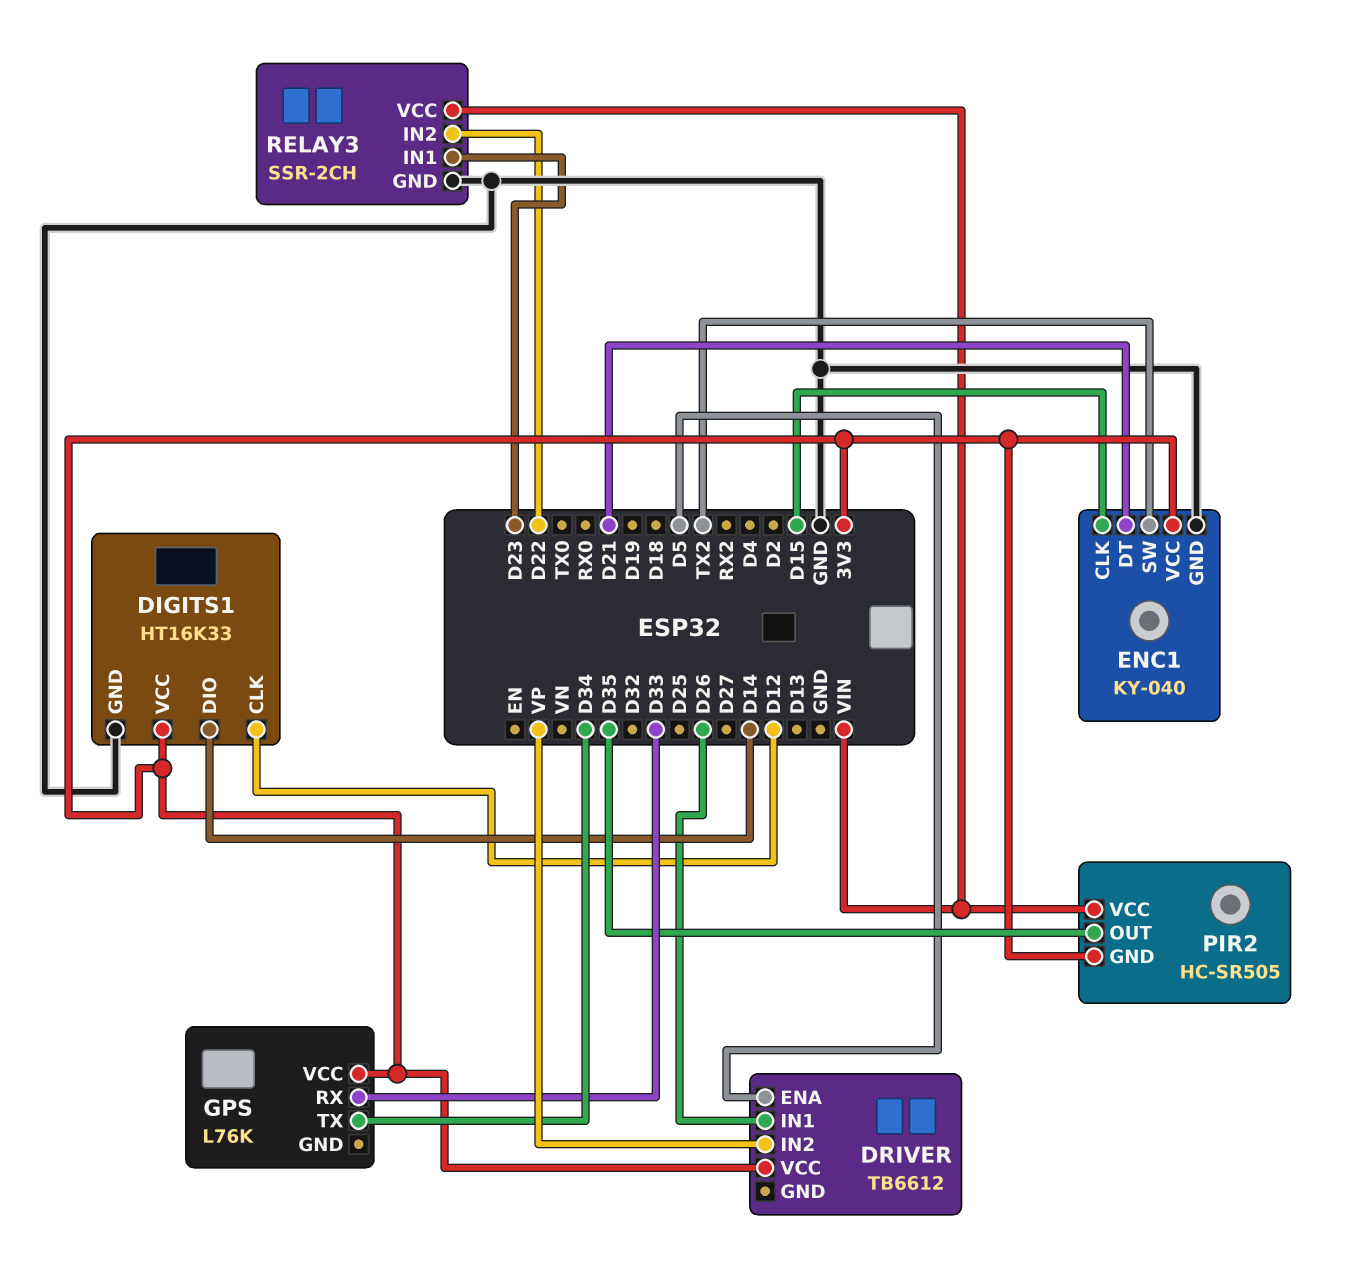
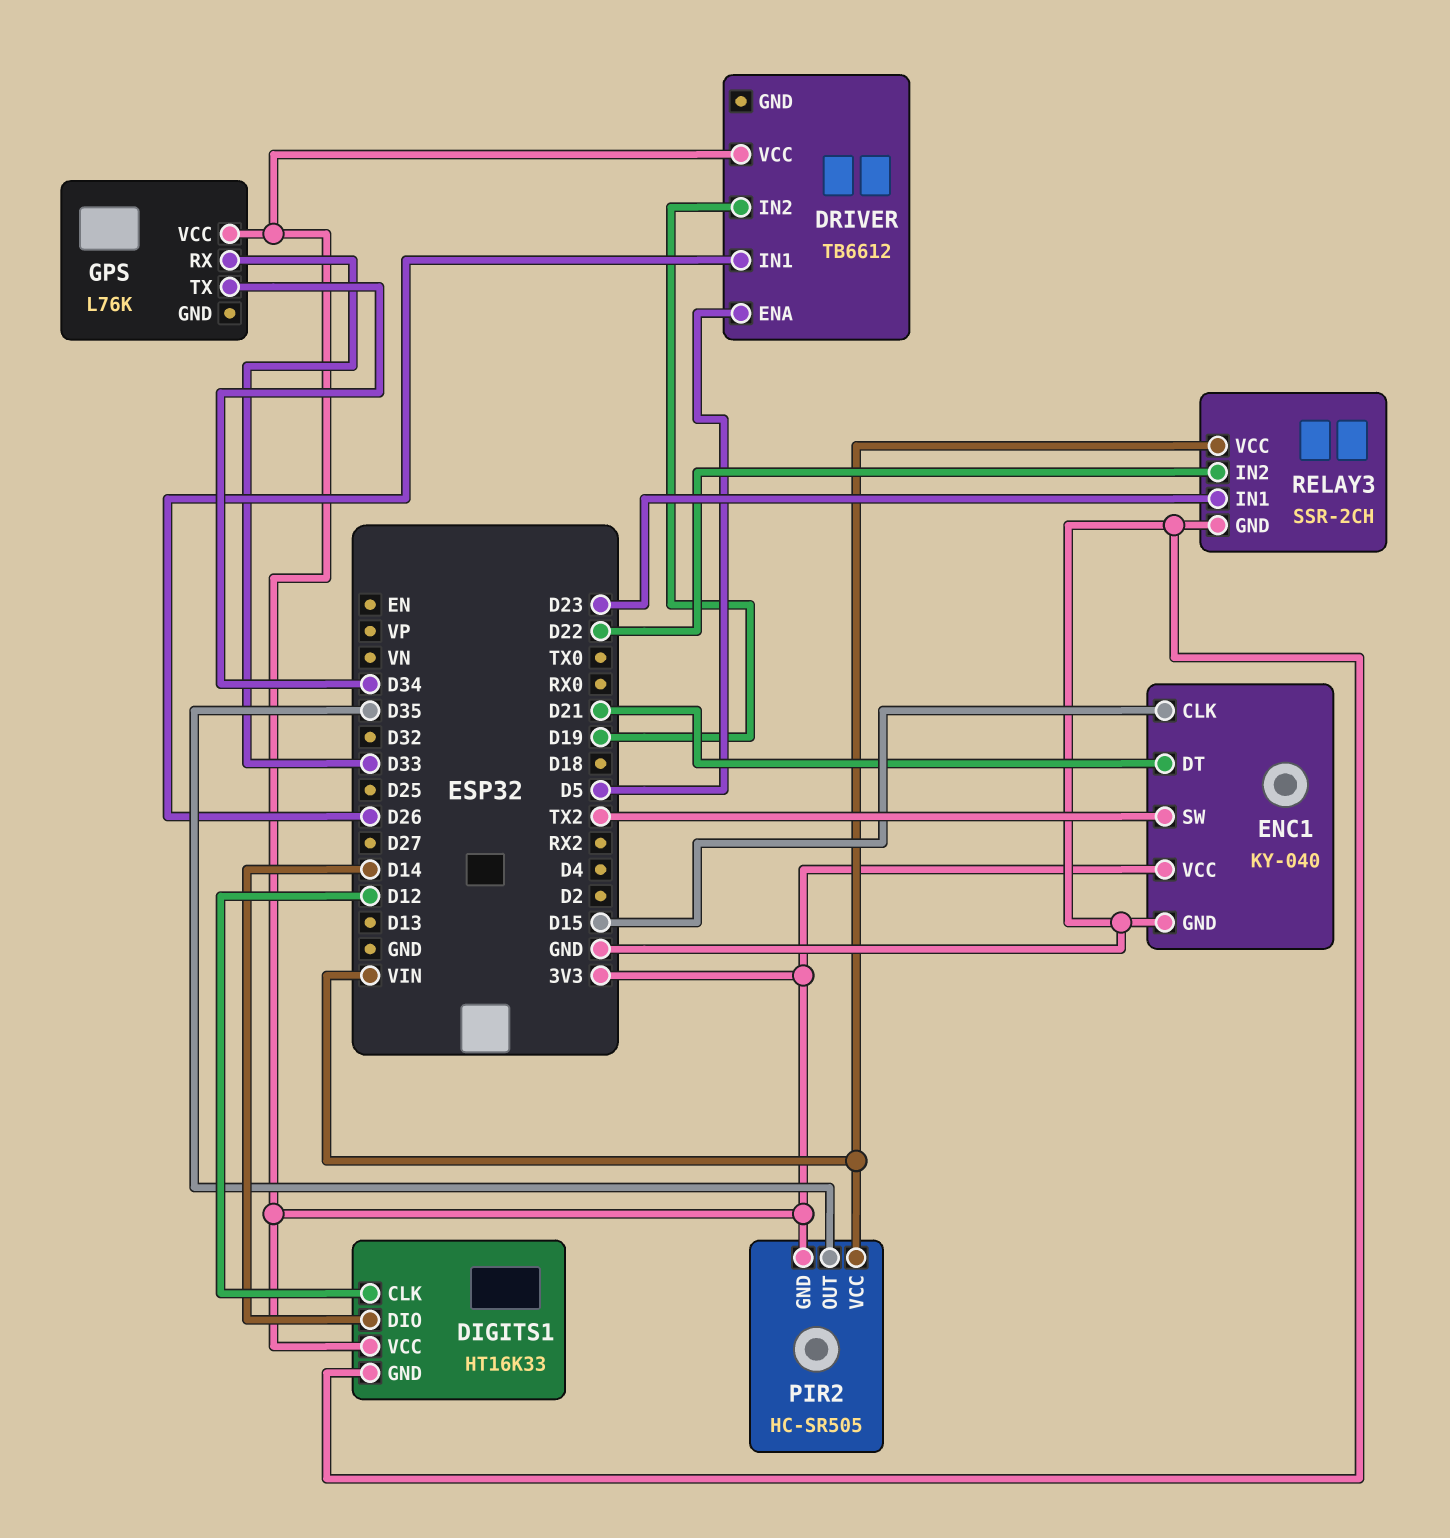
DRIVER pin IN2: VP -> D19

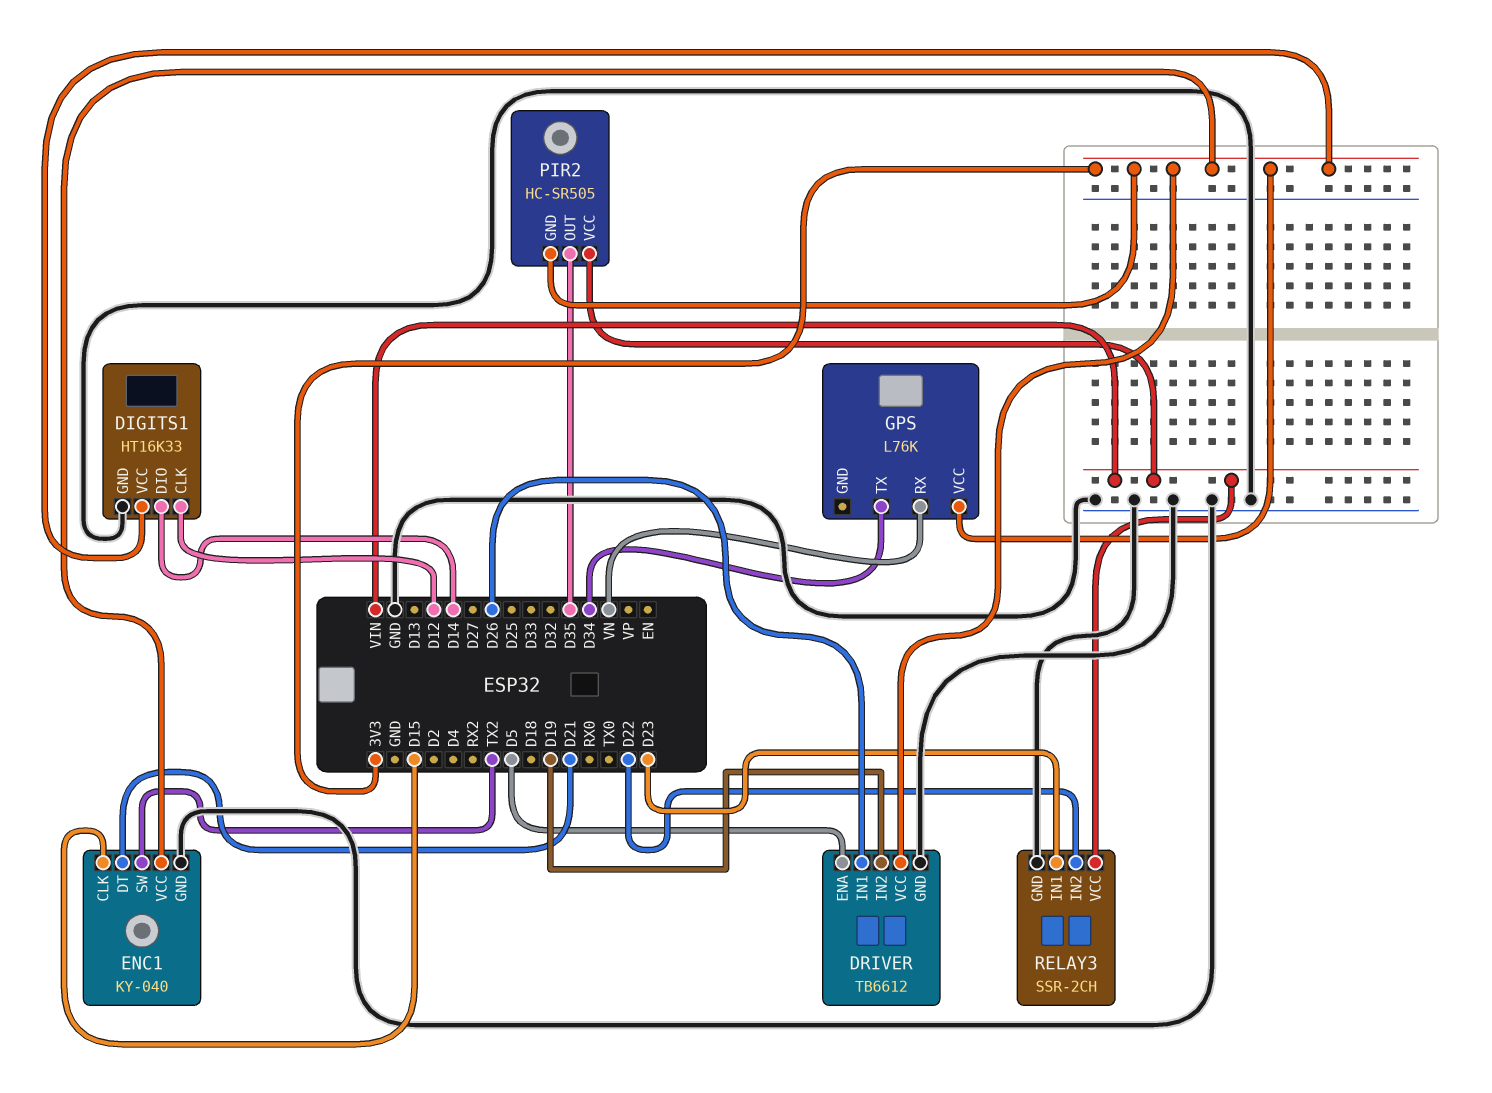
DRIVER pin GND: none -> GND
GPS pin RX: D33 -> VN

